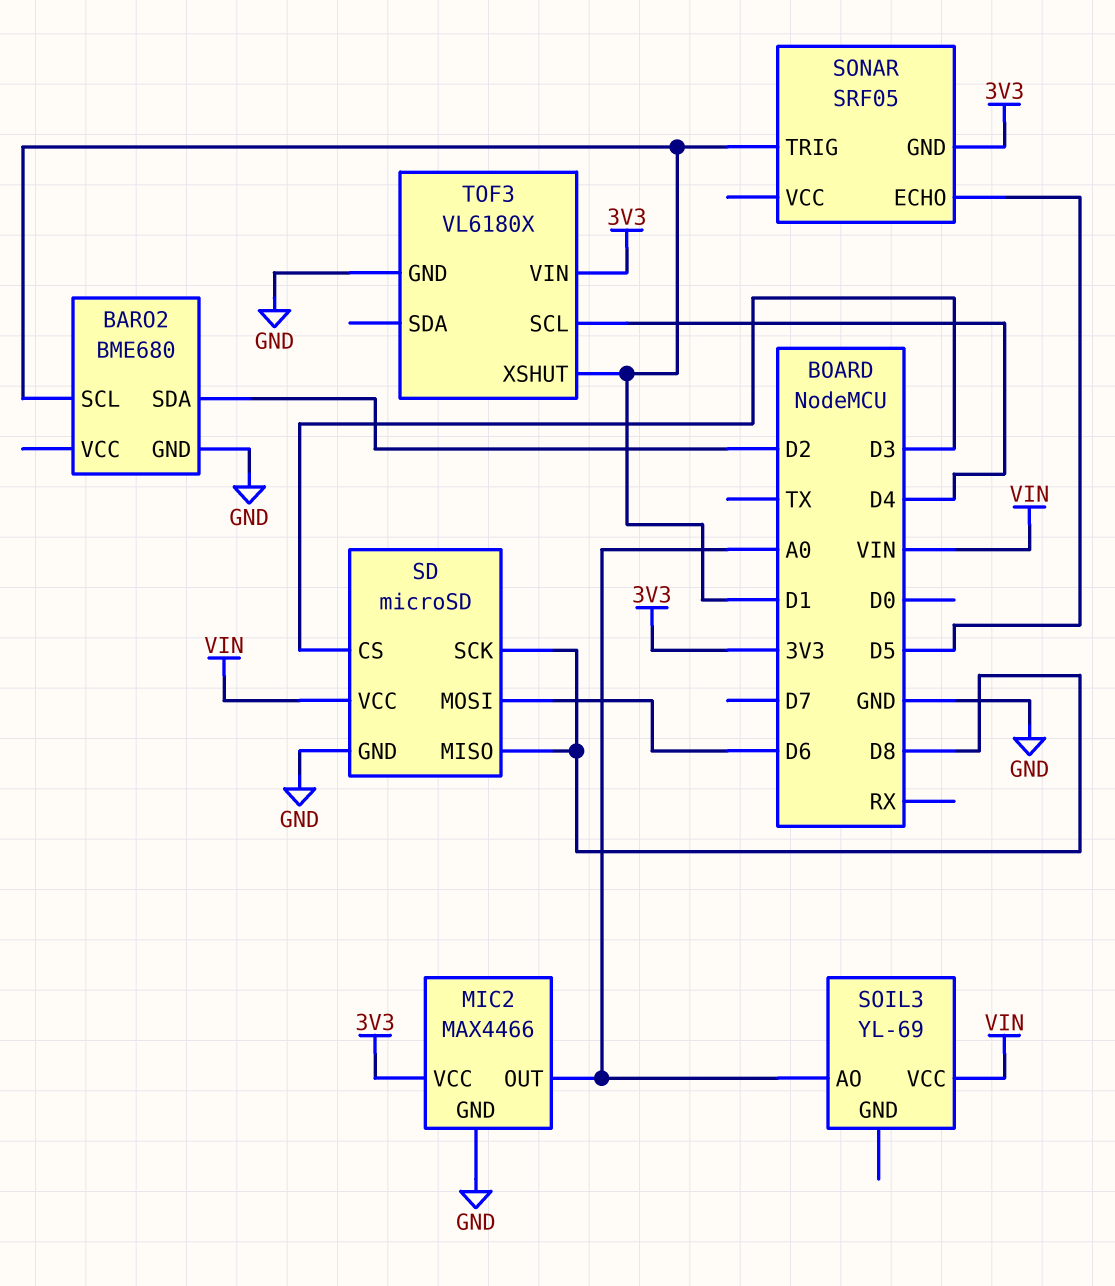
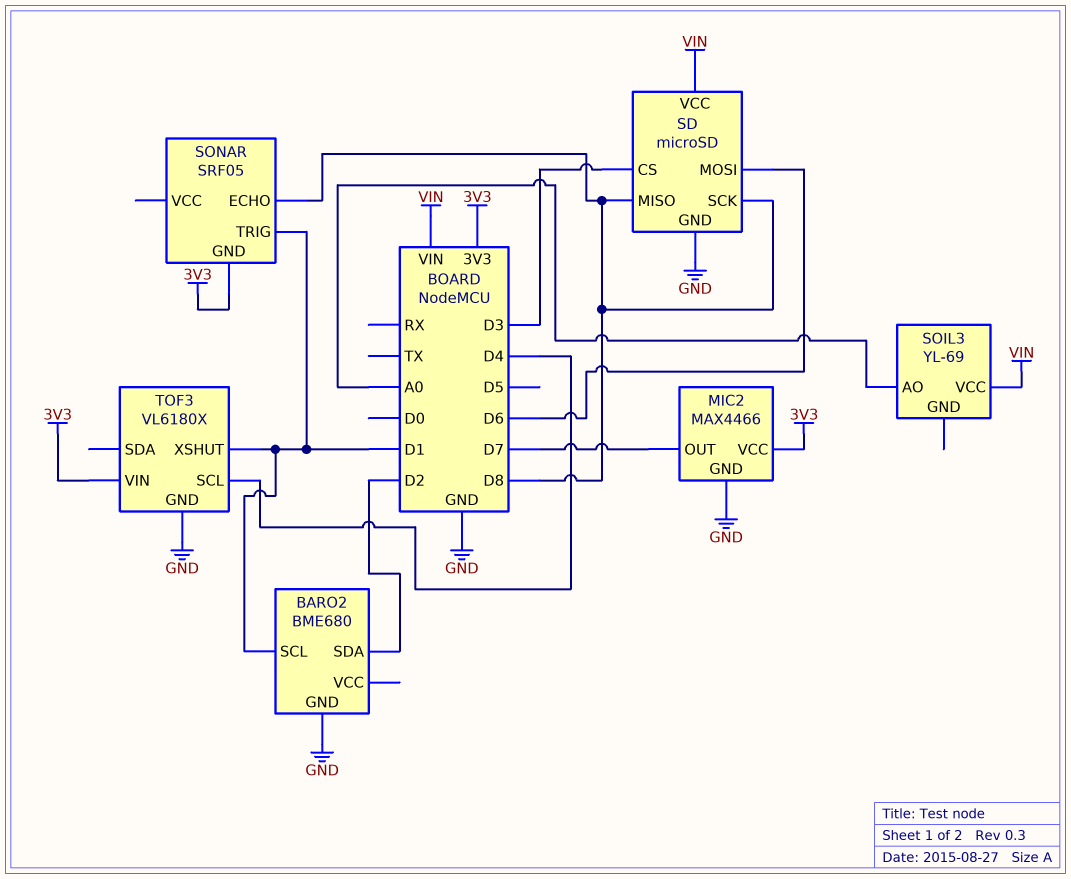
MIC2 pin OUT: A0 -> D7
SONAR pin ECHO: D5 -> D8

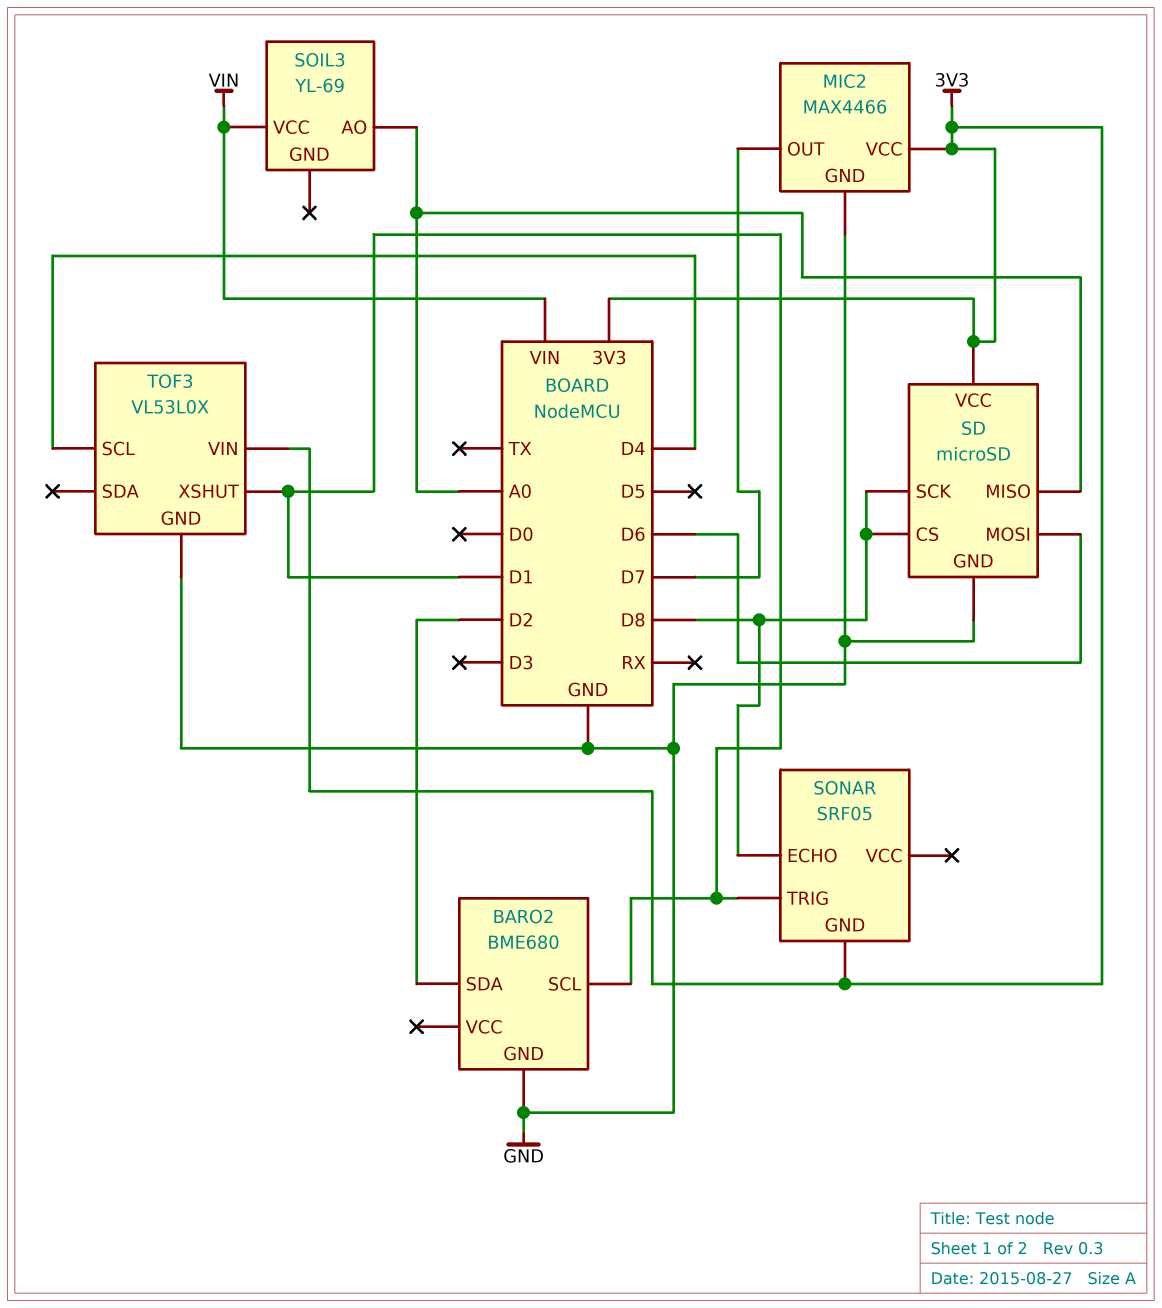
SD pin CS: D3 -> D8
SD pin MISO: D8 -> A0
SD pin VCC: VIN -> 3V3
TOF3: VL6180X -> VL53L0X

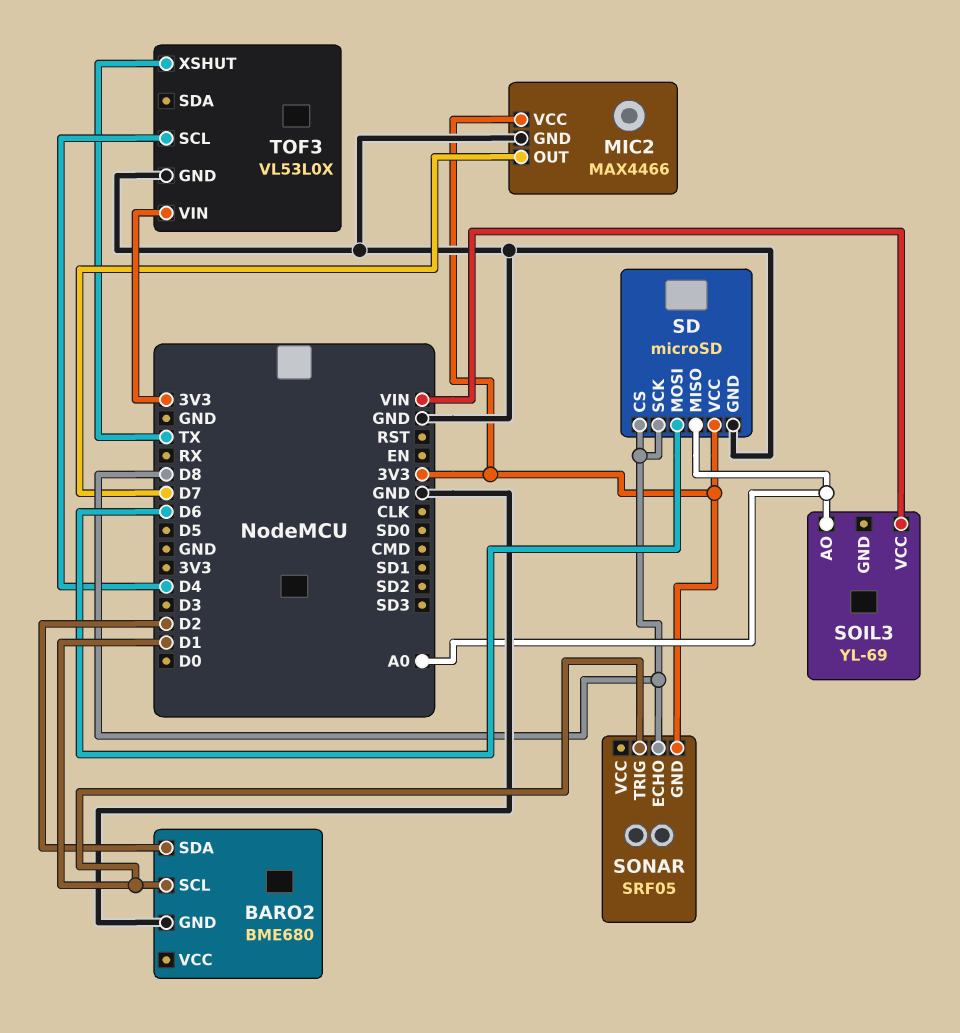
TOF3 pin XSHUT: D1 -> TX

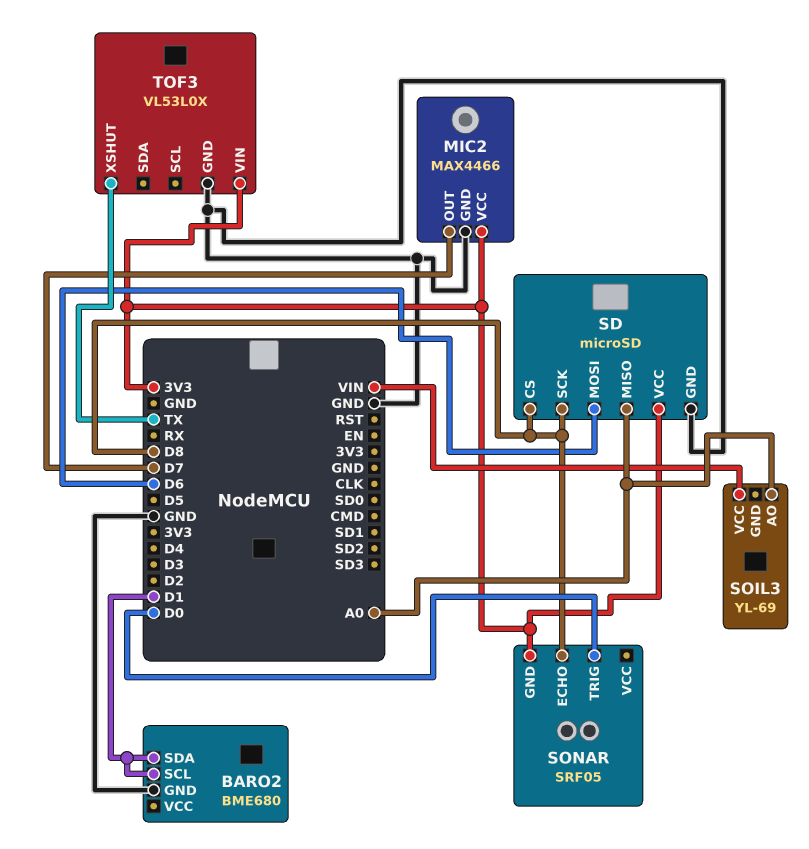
BARO2 pin SDA: D2 -> D1
SONAR pin TRIG: D1 -> D0
TOF3 pin SCL: D4 -> none

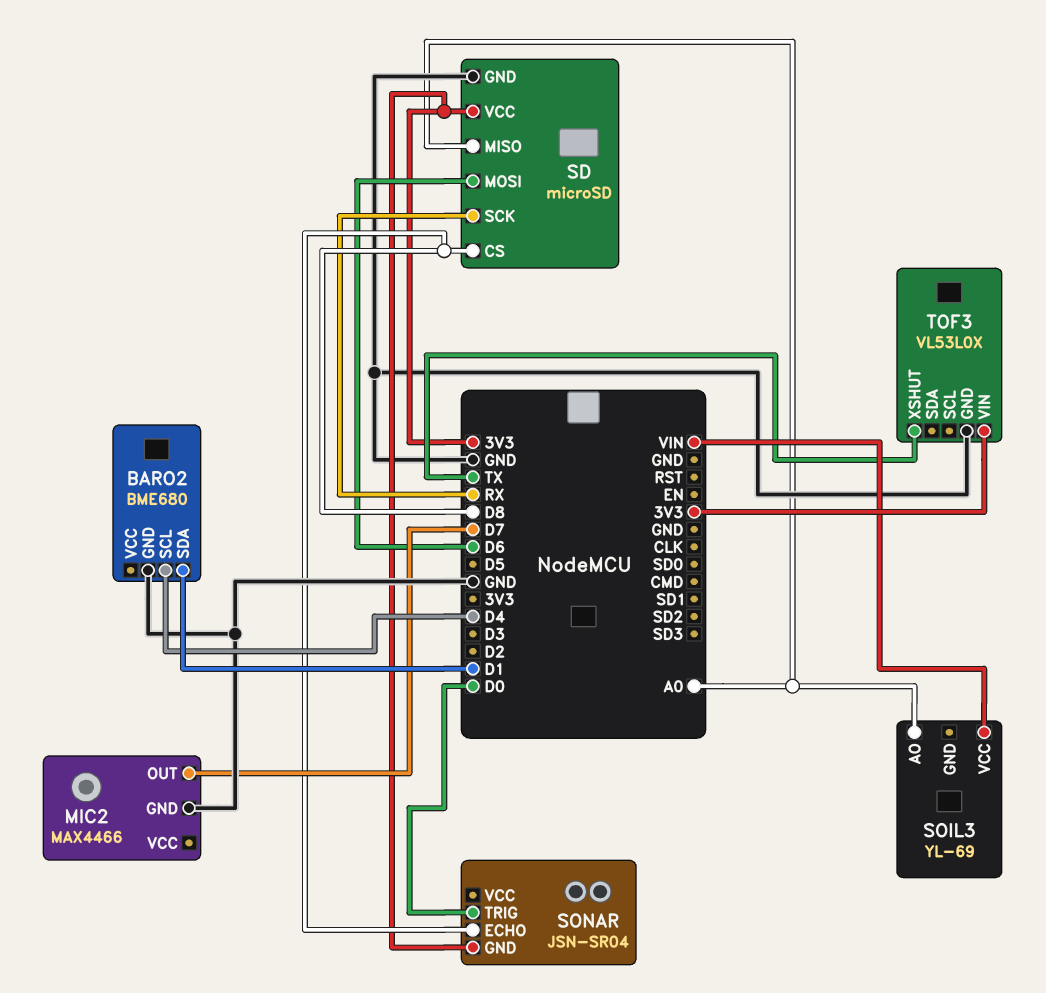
BARO2 pin SCL: D1 -> D4
MIC2 pin VCC: 3V3 -> none
SD pin SCK: D8 -> RX
SONAR: SRF05 -> JSN-SR04

